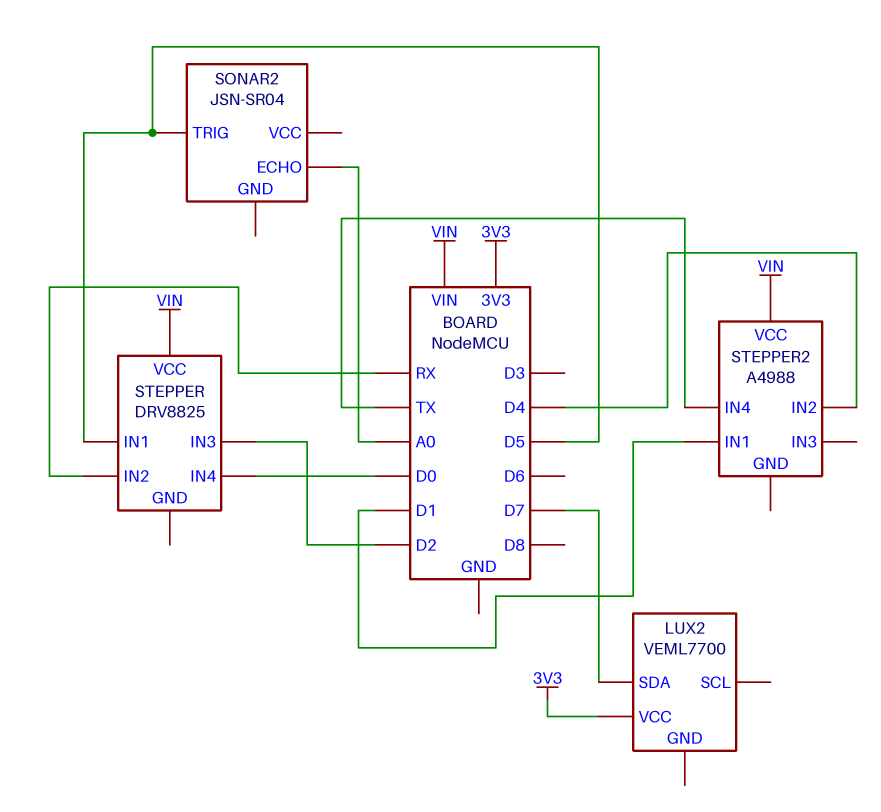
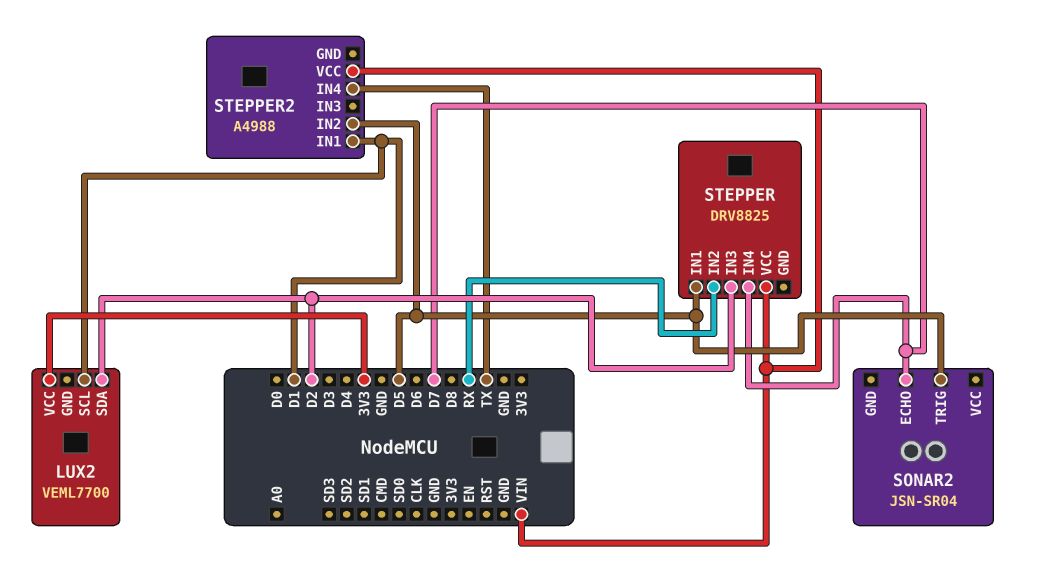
LUX2 pin SCL: none -> D1
LUX2 pin SDA: D7 -> D2
SONAR2 pin ECHO: A0 -> D7
STEPPER pin IN4: D0 -> D7
STEPPER2 pin IN2: D4 -> D5

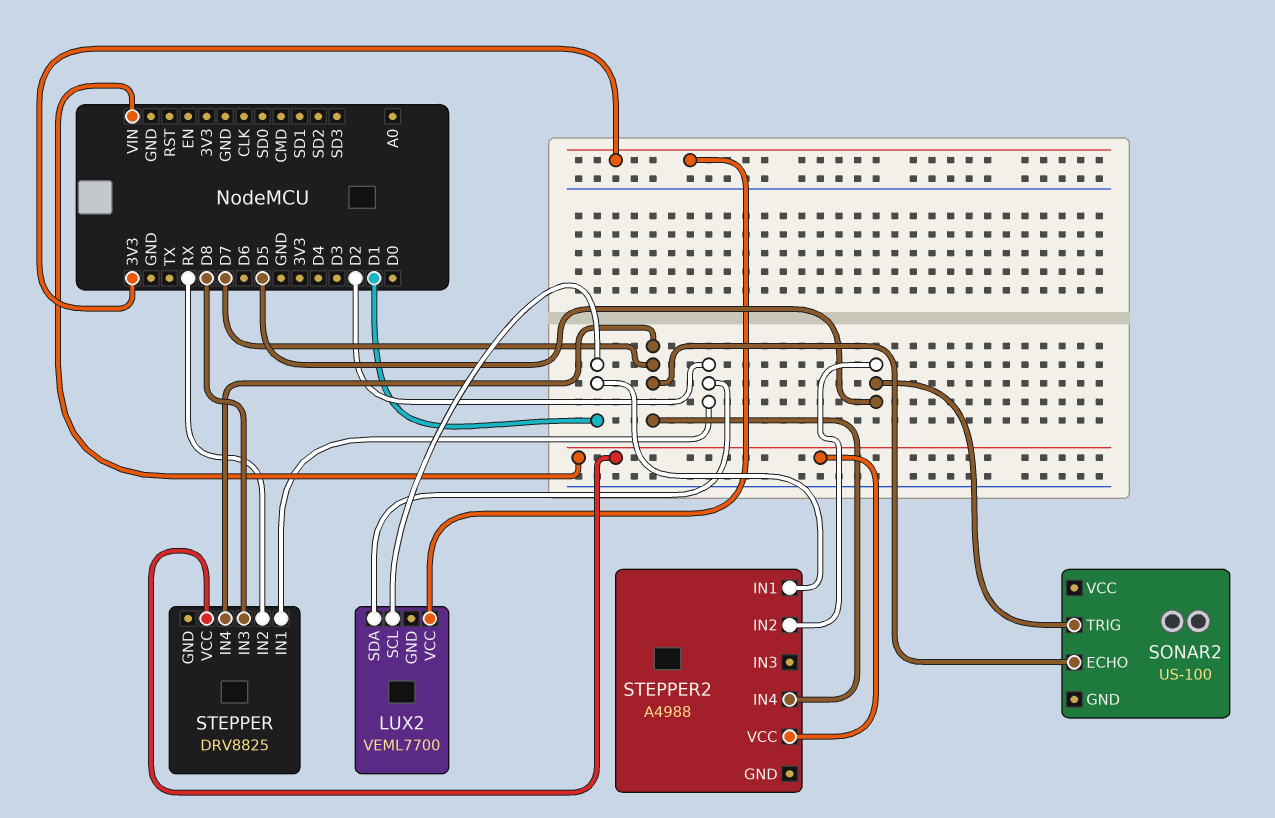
SONAR2: JSN-SR04 -> US-100
STEPPER pin IN1: D5 -> D2
STEPPER pin IN3: D2 -> D8
STEPPER2 pin IN4: TX -> D7

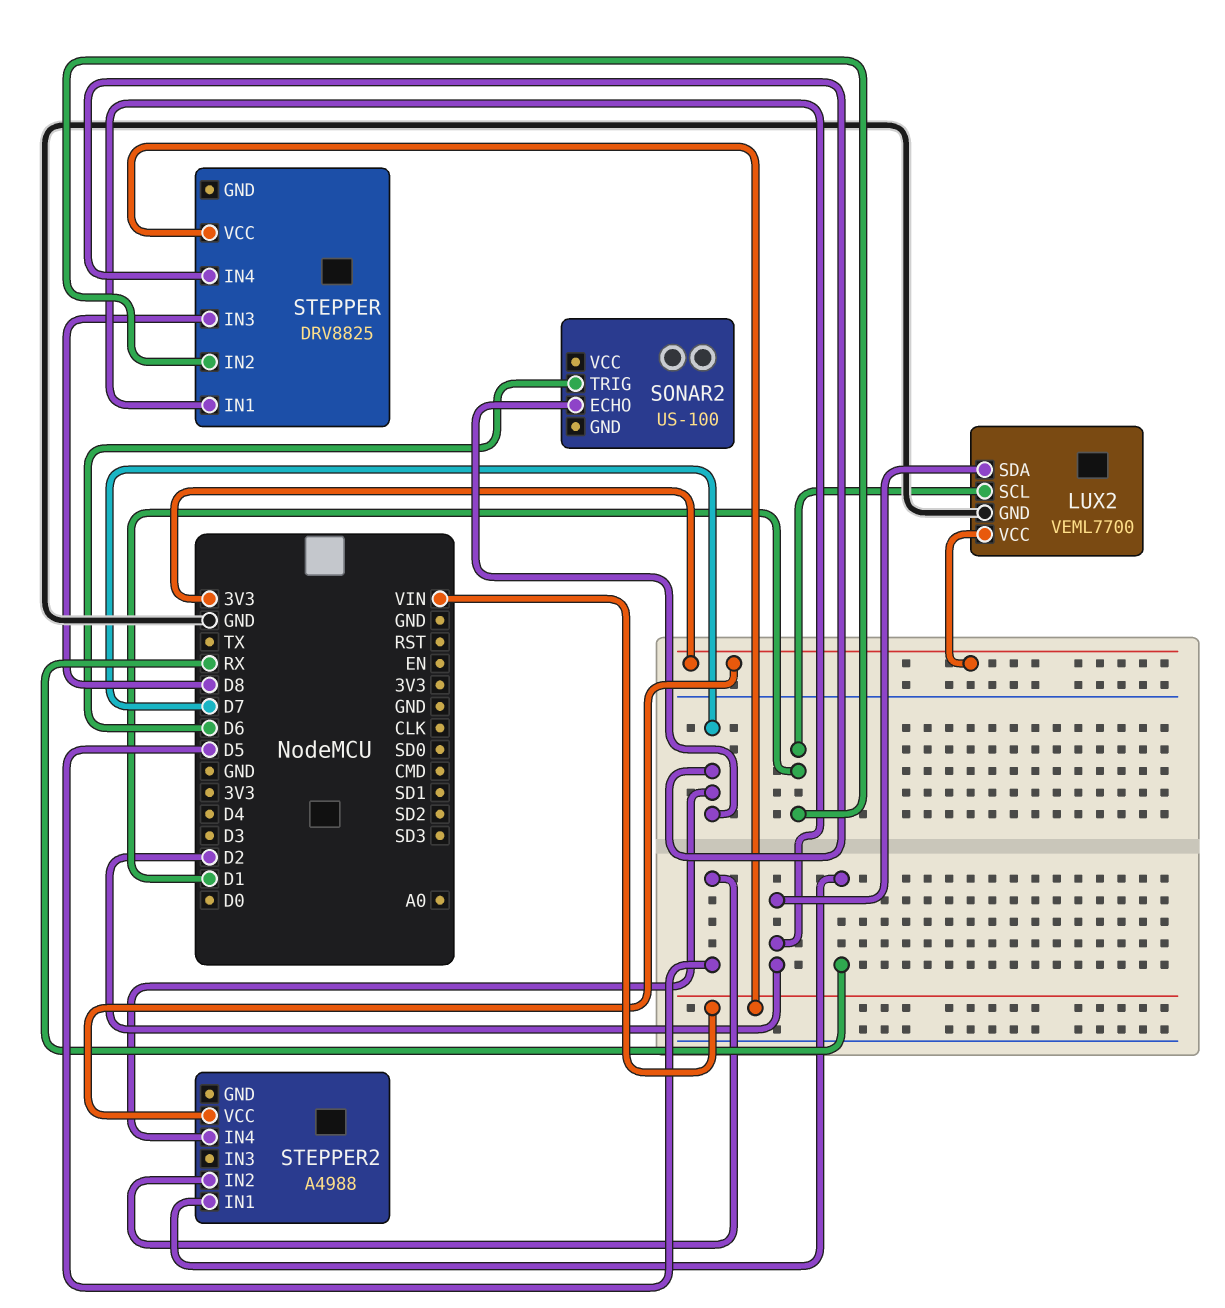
LUX2 pin GND: none -> GND
SONAR2 pin TRIG: D5 -> D6
STEPPER pin IN2: RX -> D1
STEPPER2 pin IN1: D1 -> RX
STEPPER2 pin VCC: VIN -> 3V3

